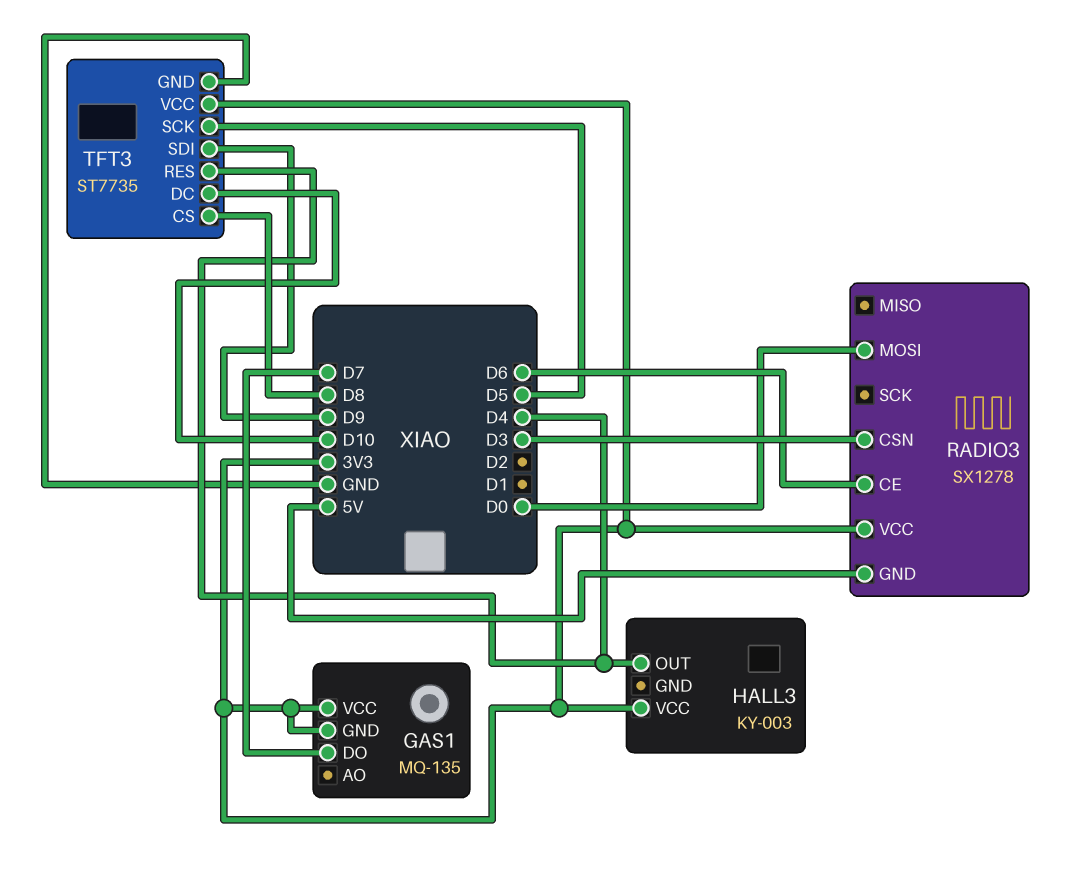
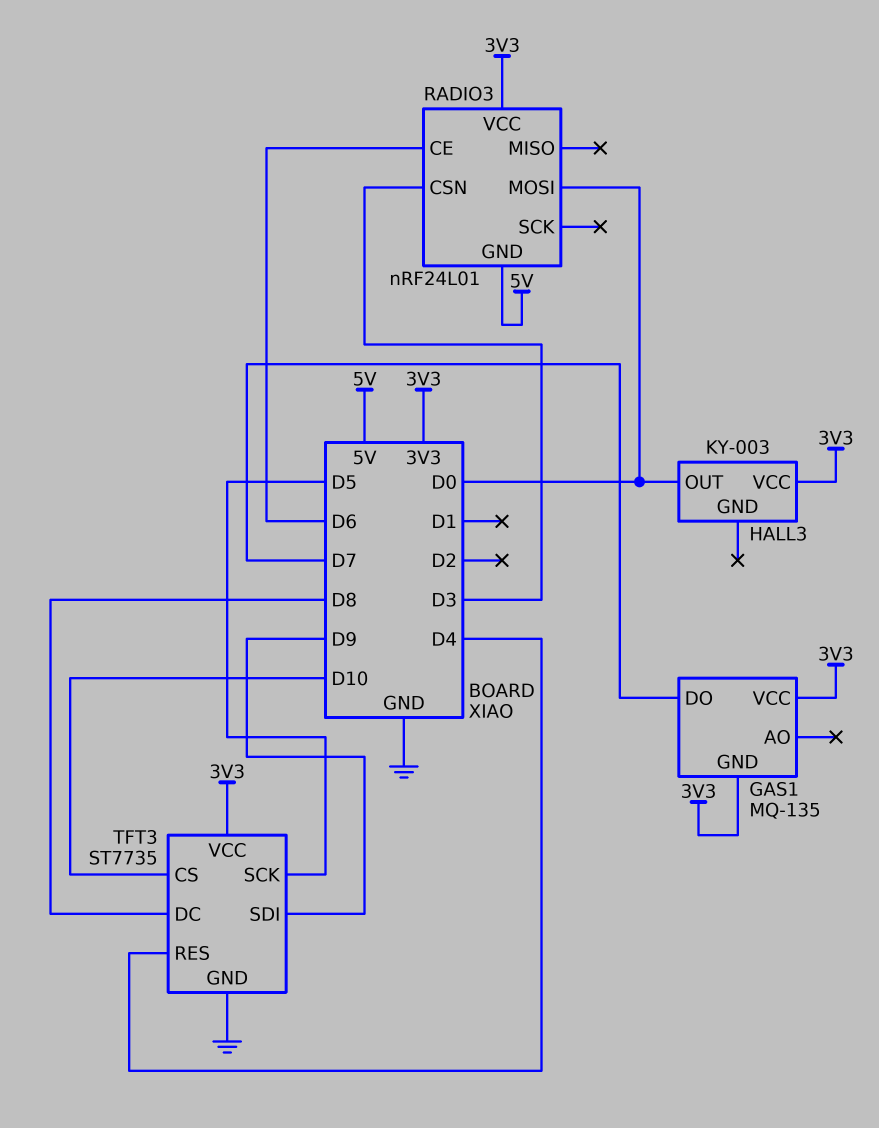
HALL3 pin OUT: D4 -> D0
RADIO3: SX1278 -> nRF24L01
TFT3 pin CS: D8 -> D10
TFT3 pin DC: D10 -> D8

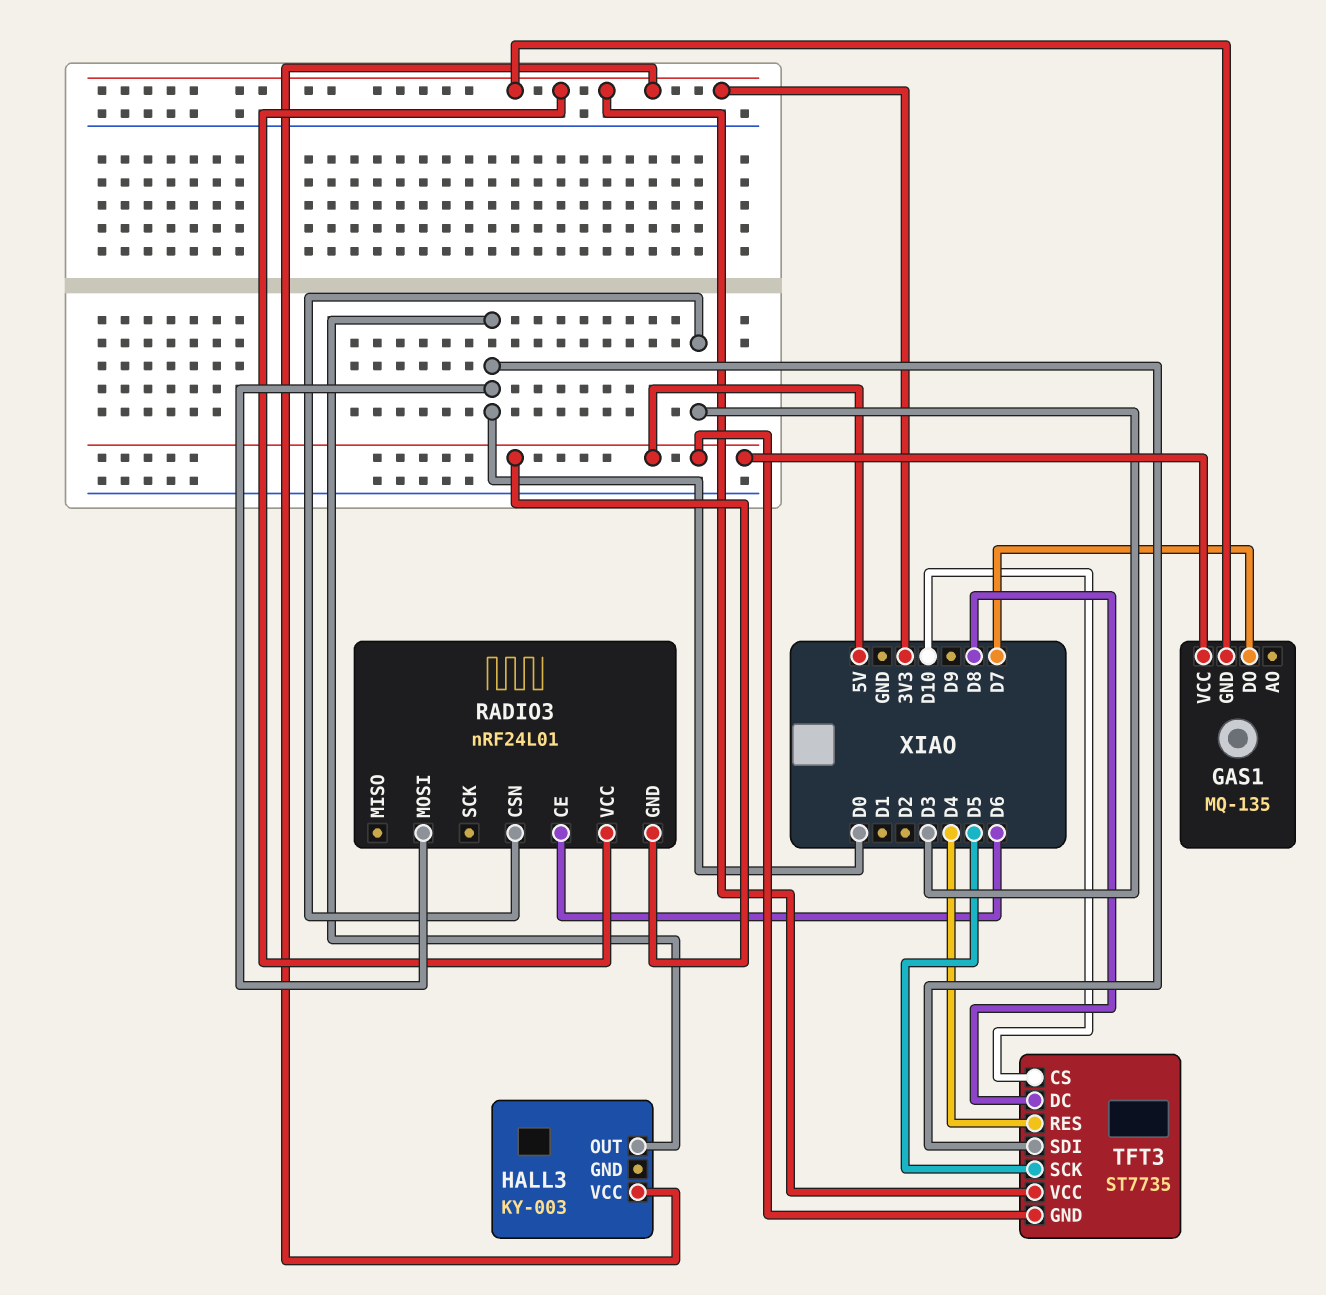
GAS1 pin VCC: 3V3 -> 5V
TFT3 pin GND: GND -> 5V
TFT3 pin SDI: D9 -> D0

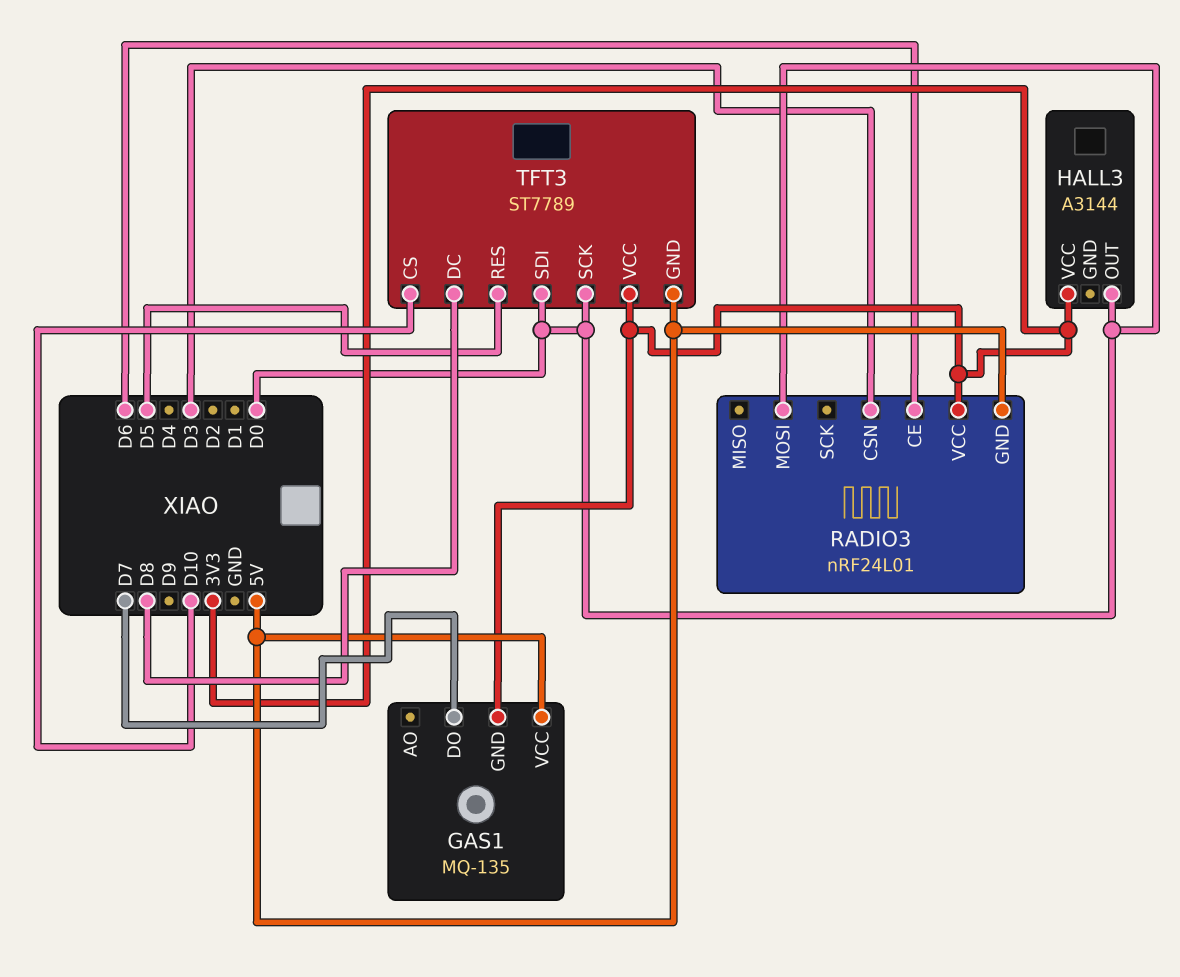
HALL3: KY-003 -> A3144
TFT3: ST7735 -> ST7789
TFT3 pin RES: D4 -> D5
TFT3 pin SCK: D5 -> D0

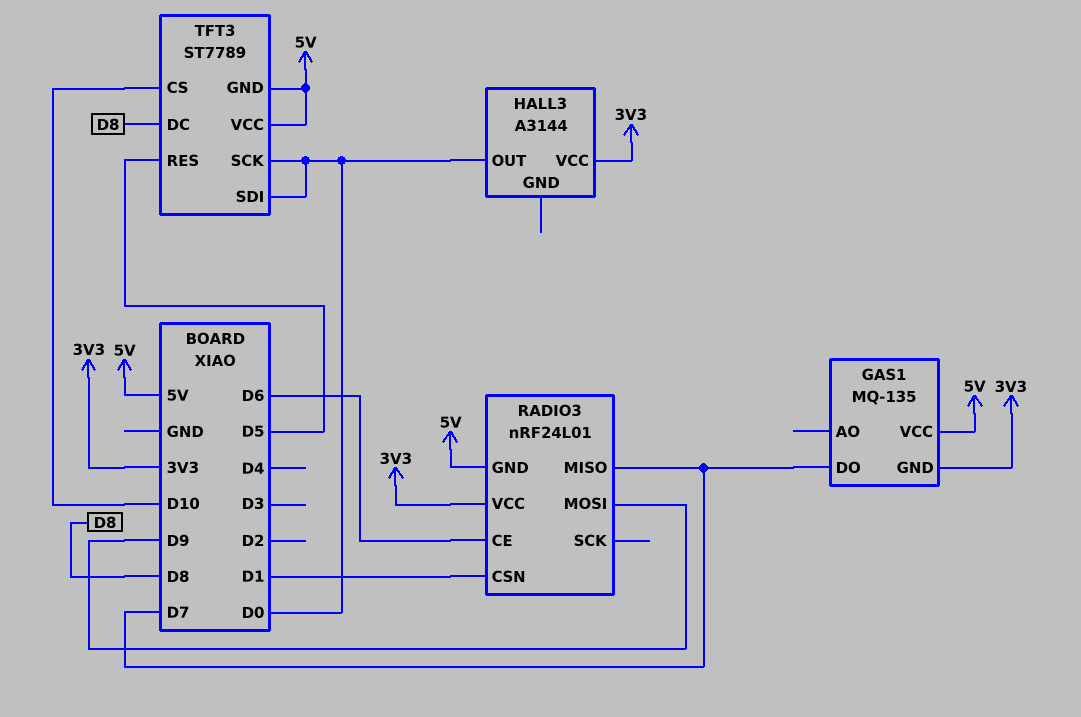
RADIO3 pin CSN: D3 -> D1
RADIO3 pin MISO: none -> D7
RADIO3 pin MOSI: D0 -> D9
TFT3 pin VCC: 3V3 -> 5V

